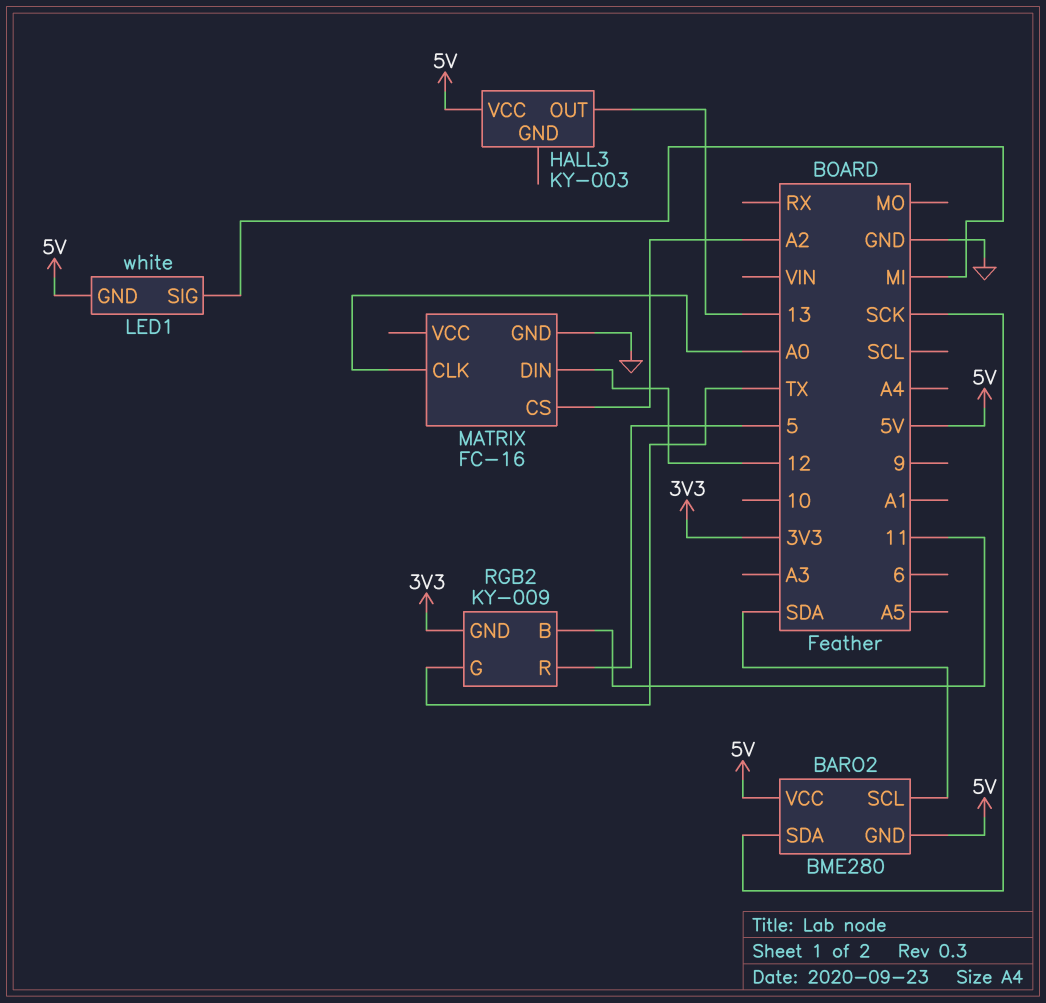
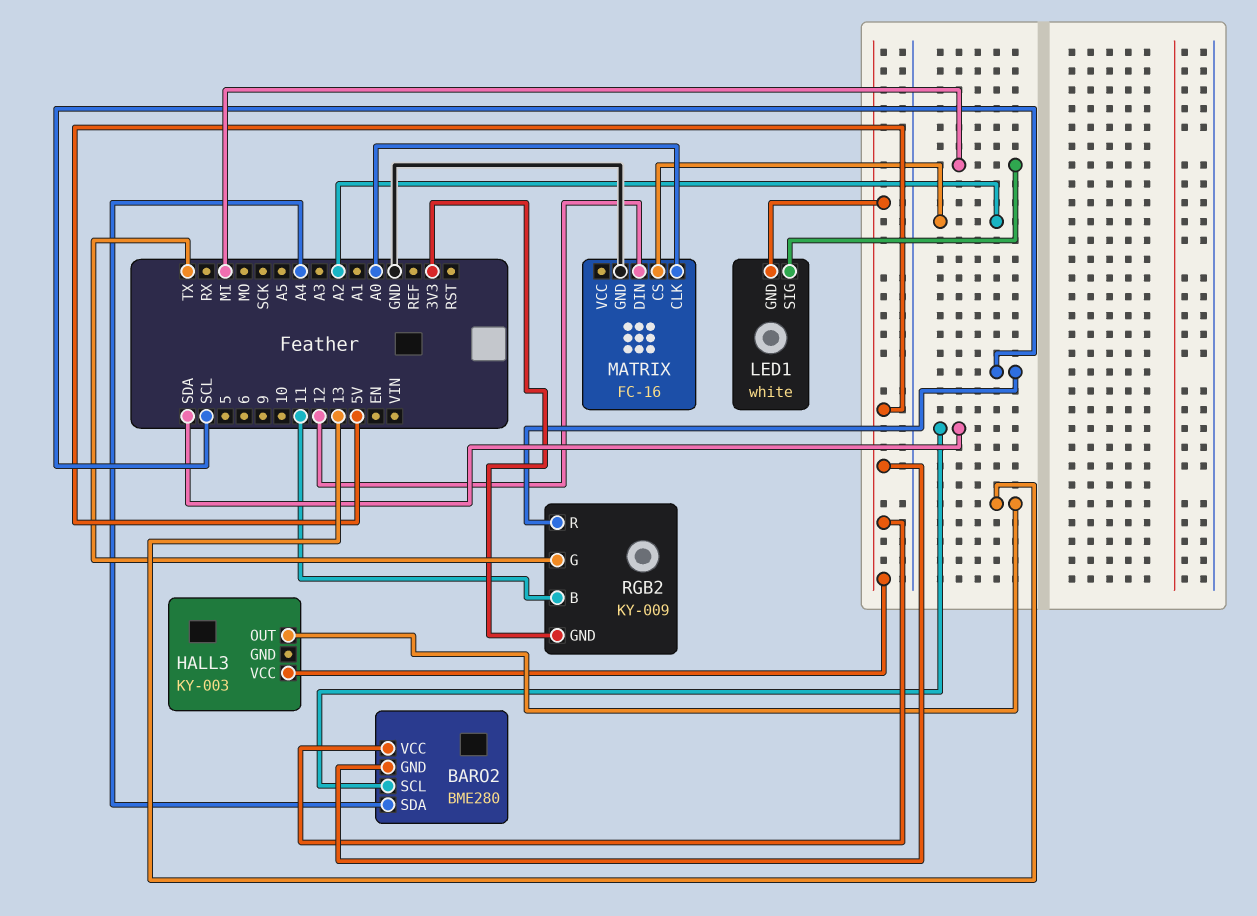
BARO2 pin SDA: SCK -> A4
RGB2 pin R: 5 -> SCL

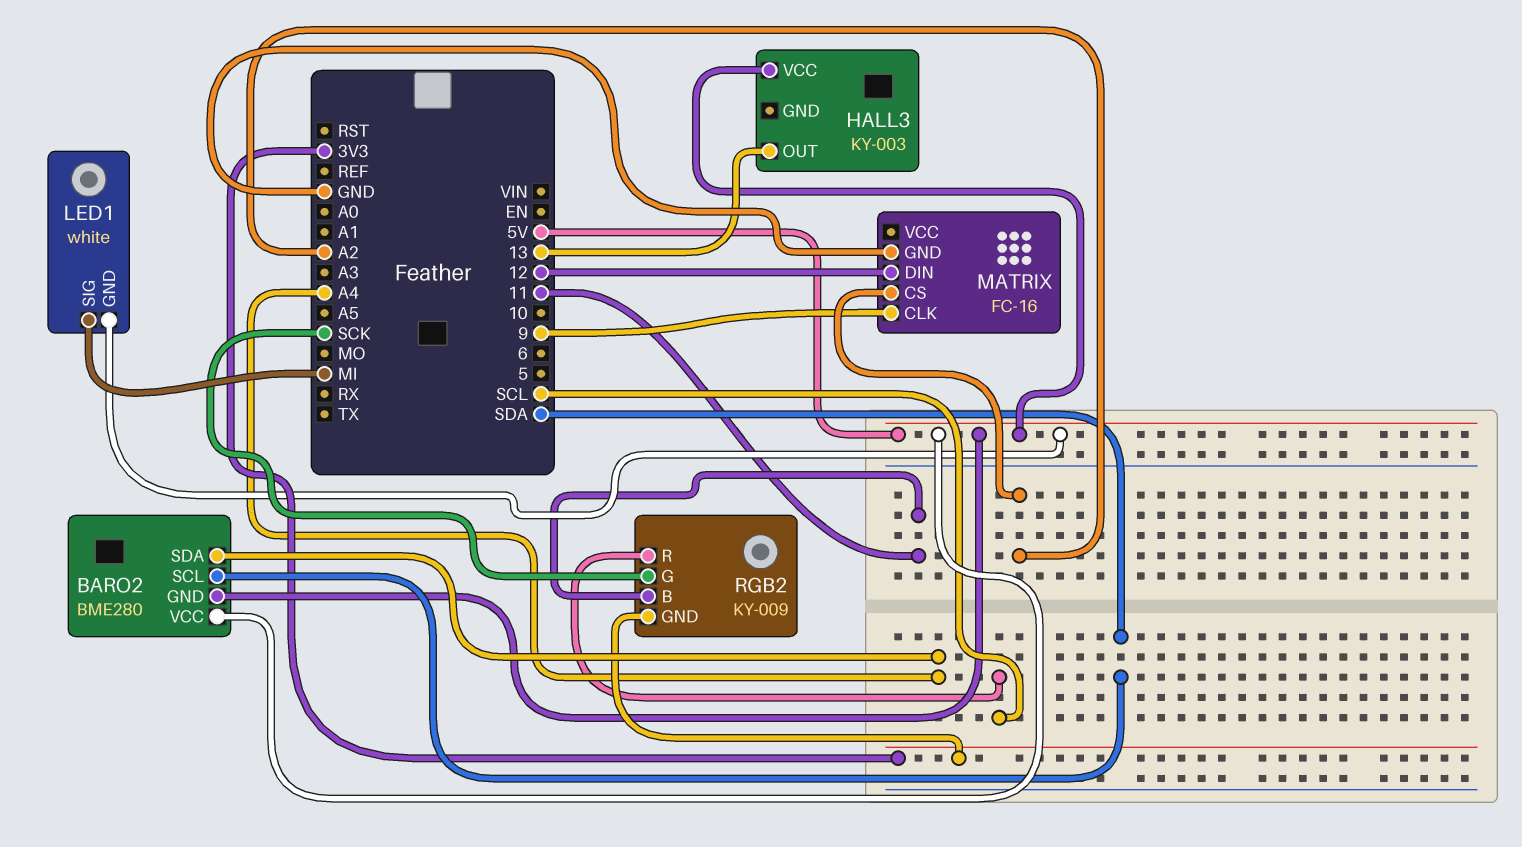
MATRIX pin CLK: A0 -> 9
RGB2 pin G: TX -> SCK

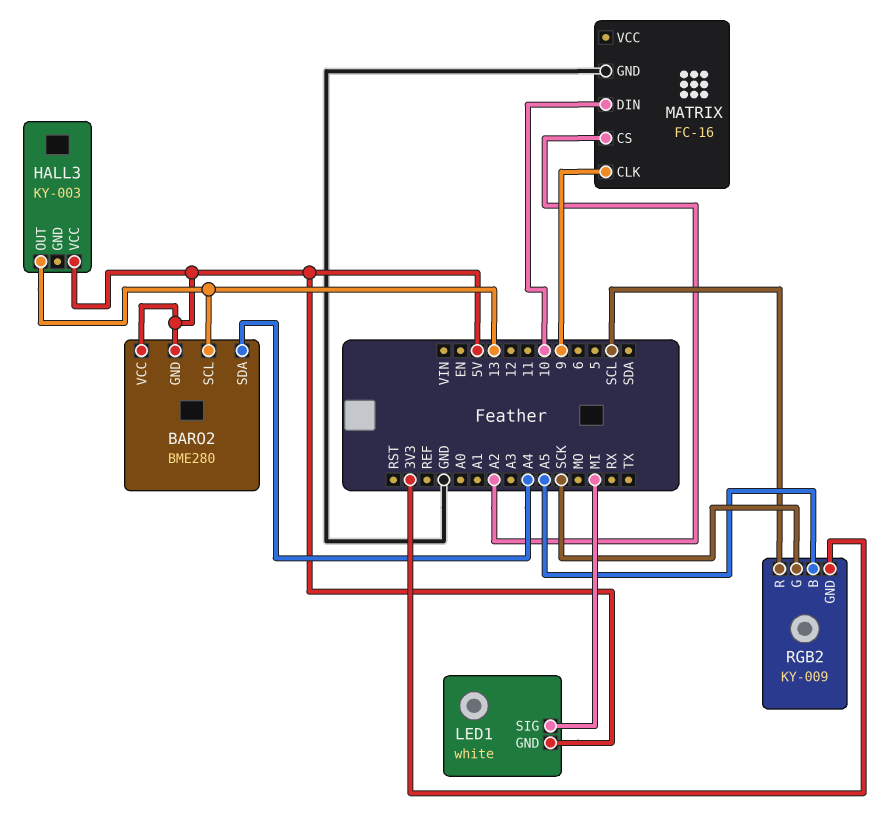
BARO2 pin SCL: SDA -> 13
MATRIX pin DIN: 12 -> 10
RGB2 pin B: 11 -> A5

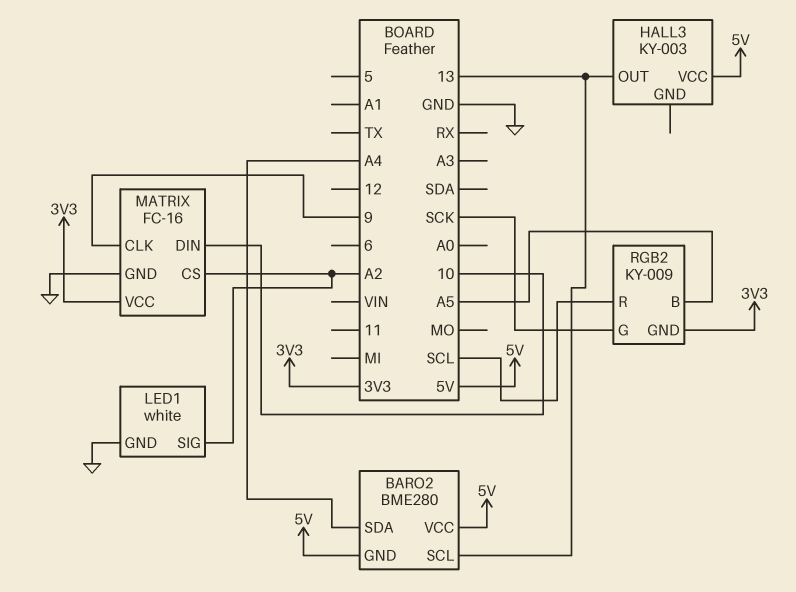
LED1 pin GND: 5V -> GND
LED1 pin SIG: MI -> A2
MATRIX pin VCC: none -> 3V3

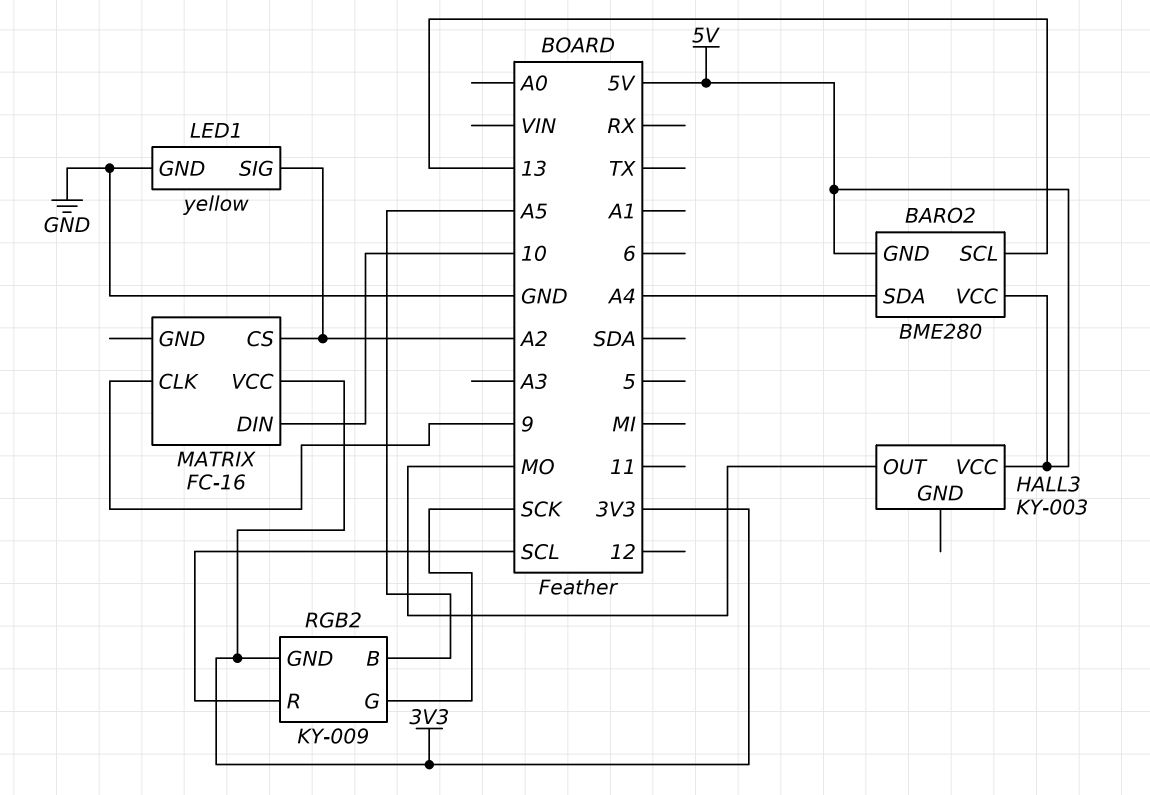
HALL3 pin OUT: 13 -> MO
LED1: white -> yellow
MATRIX pin GND: GND -> none

